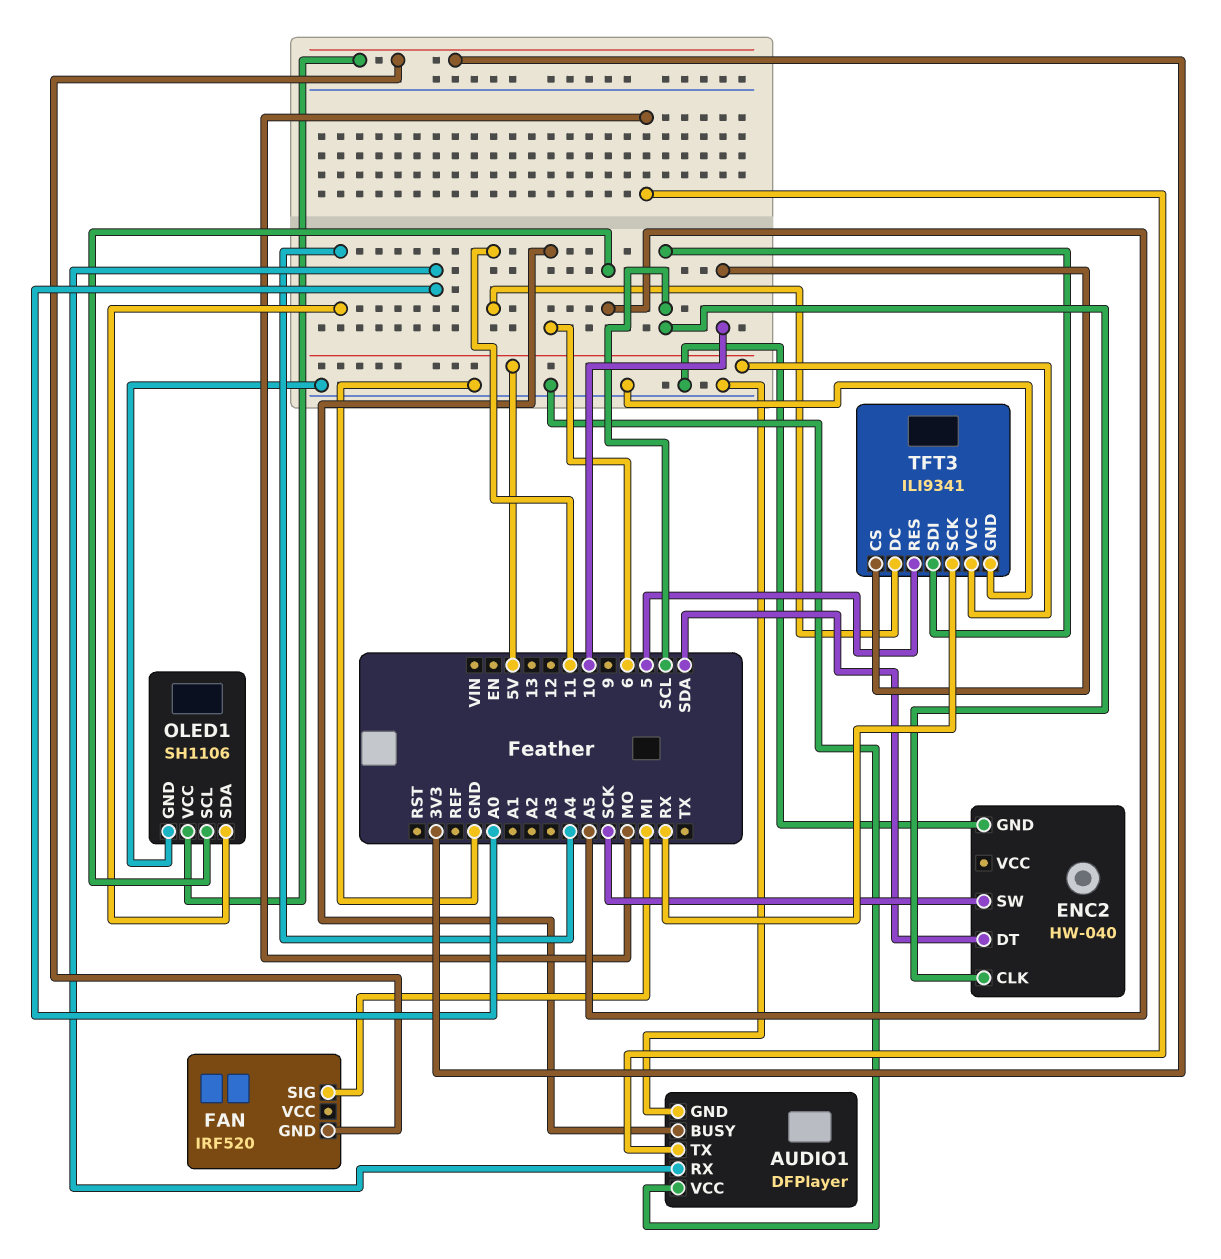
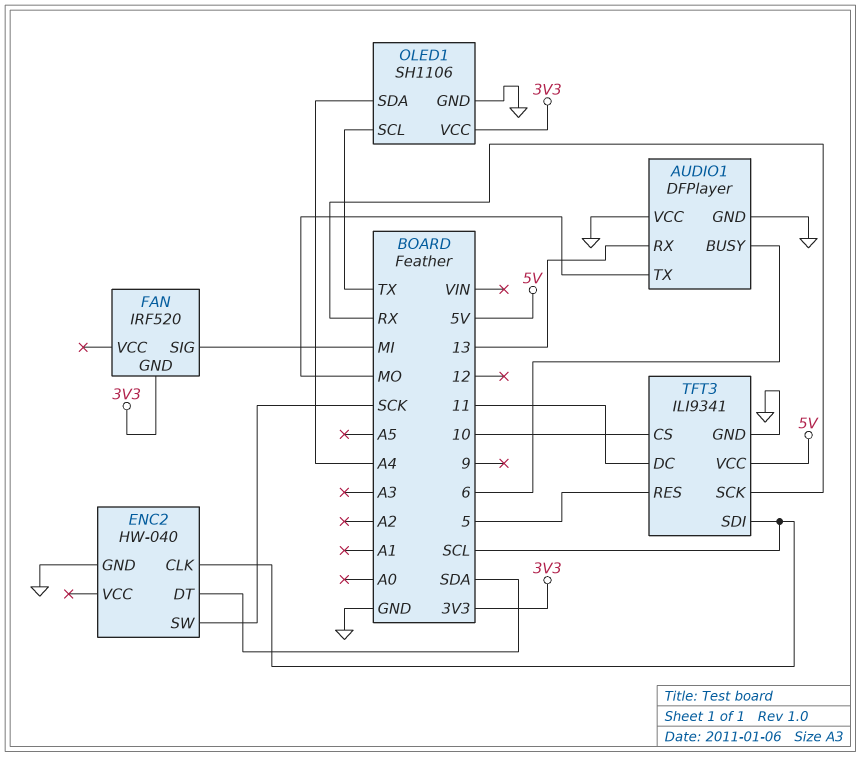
AUDIO1 pin RX: A0 -> 13
OLED1 pin SCL: A5 -> TX

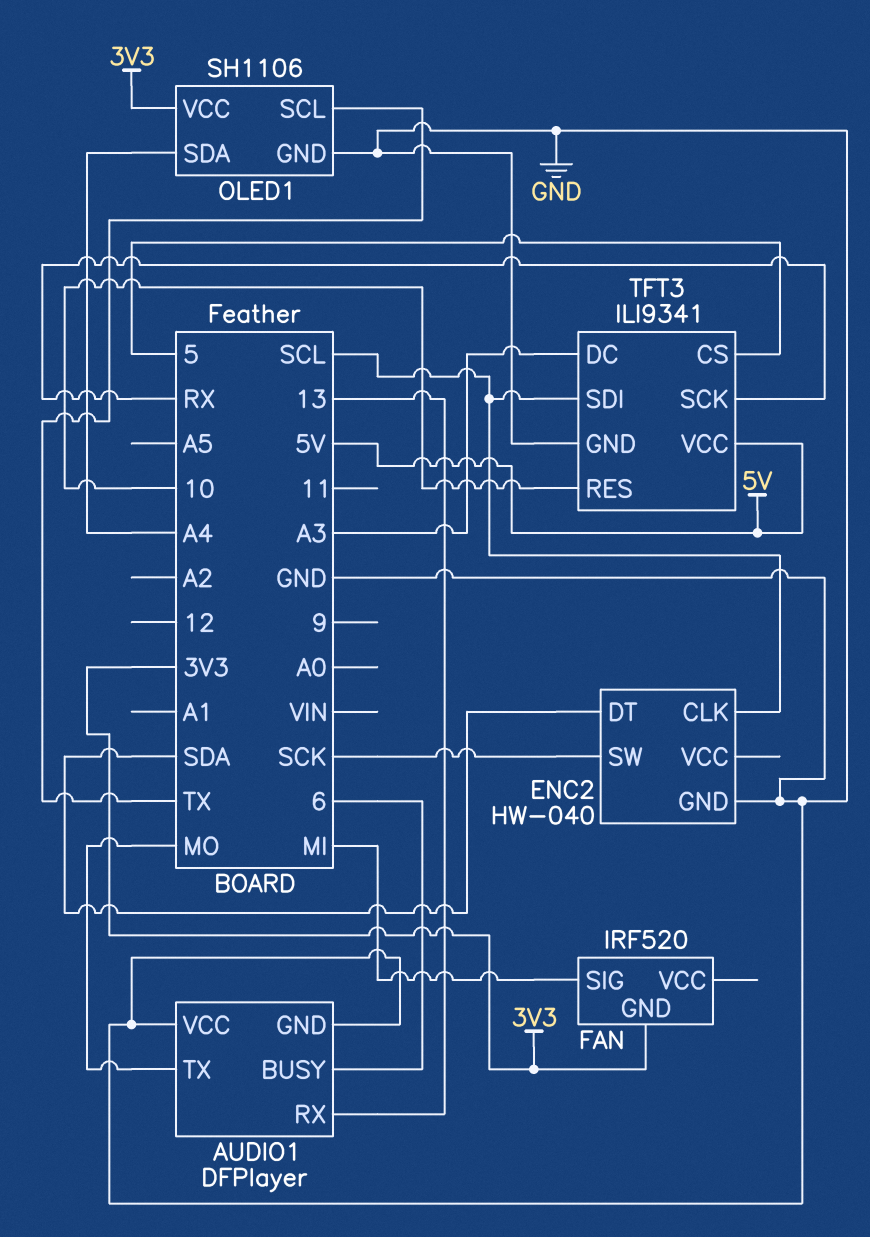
TFT3 pin CS: 10 -> 5
TFT3 pin DC: 11 -> A3
TFT3 pin RES: 5 -> 10

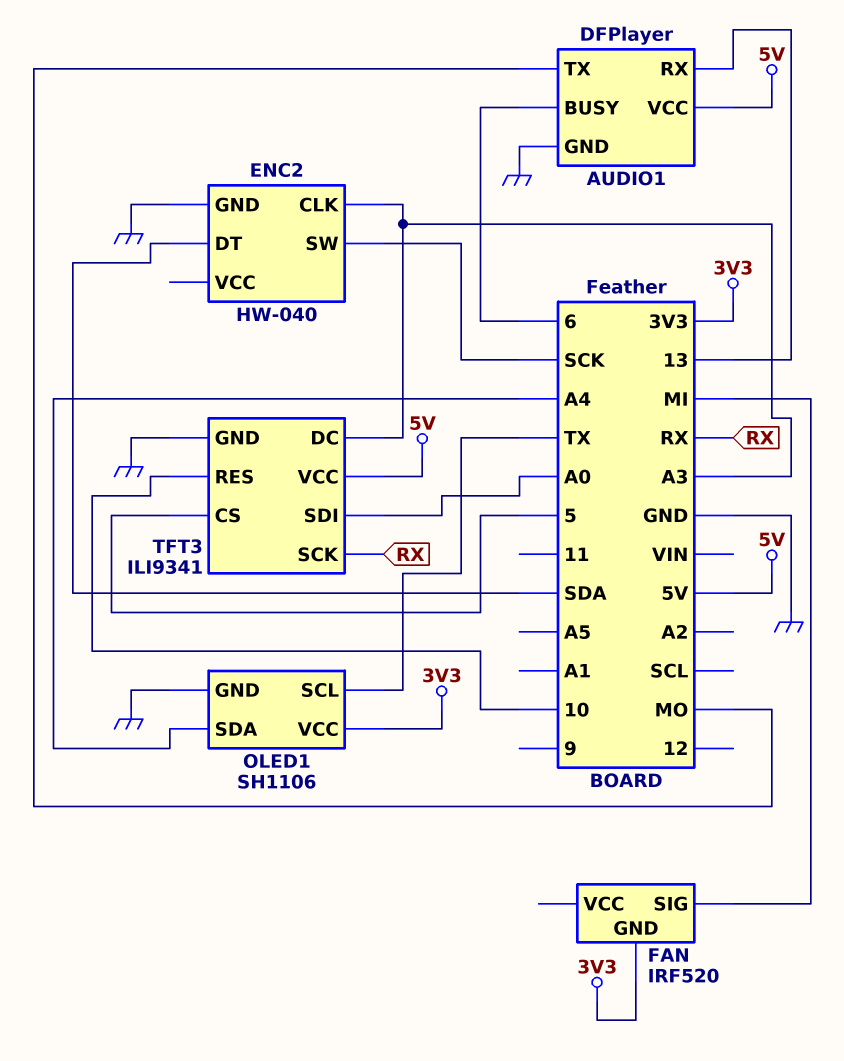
AUDIO1 pin VCC: GND -> 5V
ENC2 pin CLK: SCL -> A3
TFT3 pin SDI: SCL -> A0

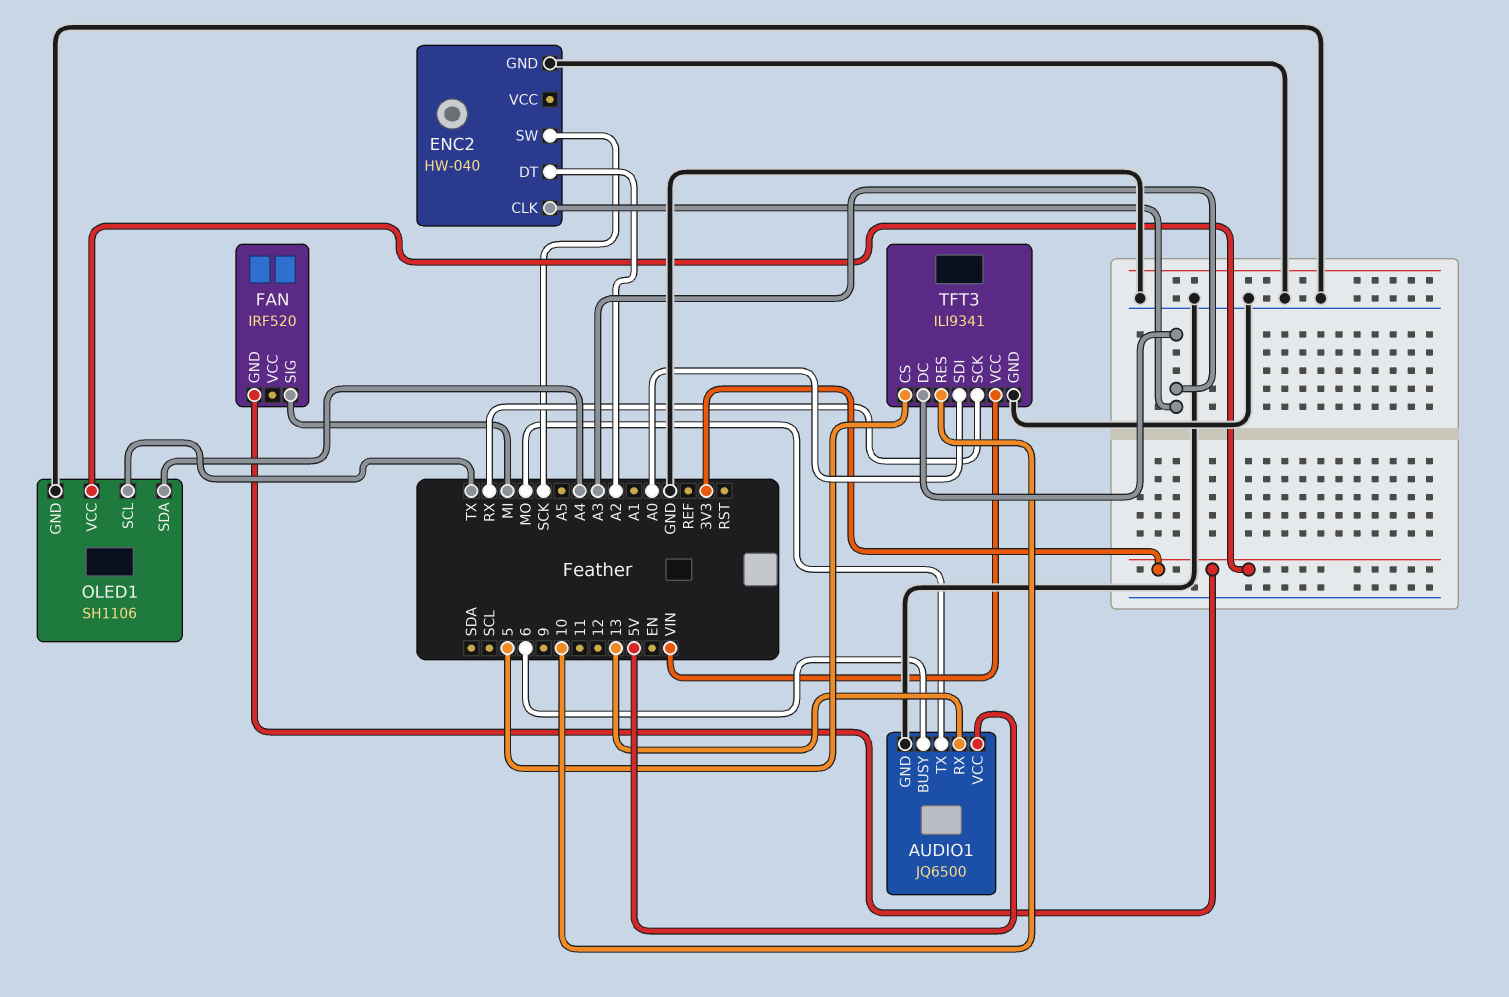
AUDIO1: DFPlayer -> JQ6500
ENC2 pin DT: SDA -> A2
TFT3 pin VCC: 5V -> VIN

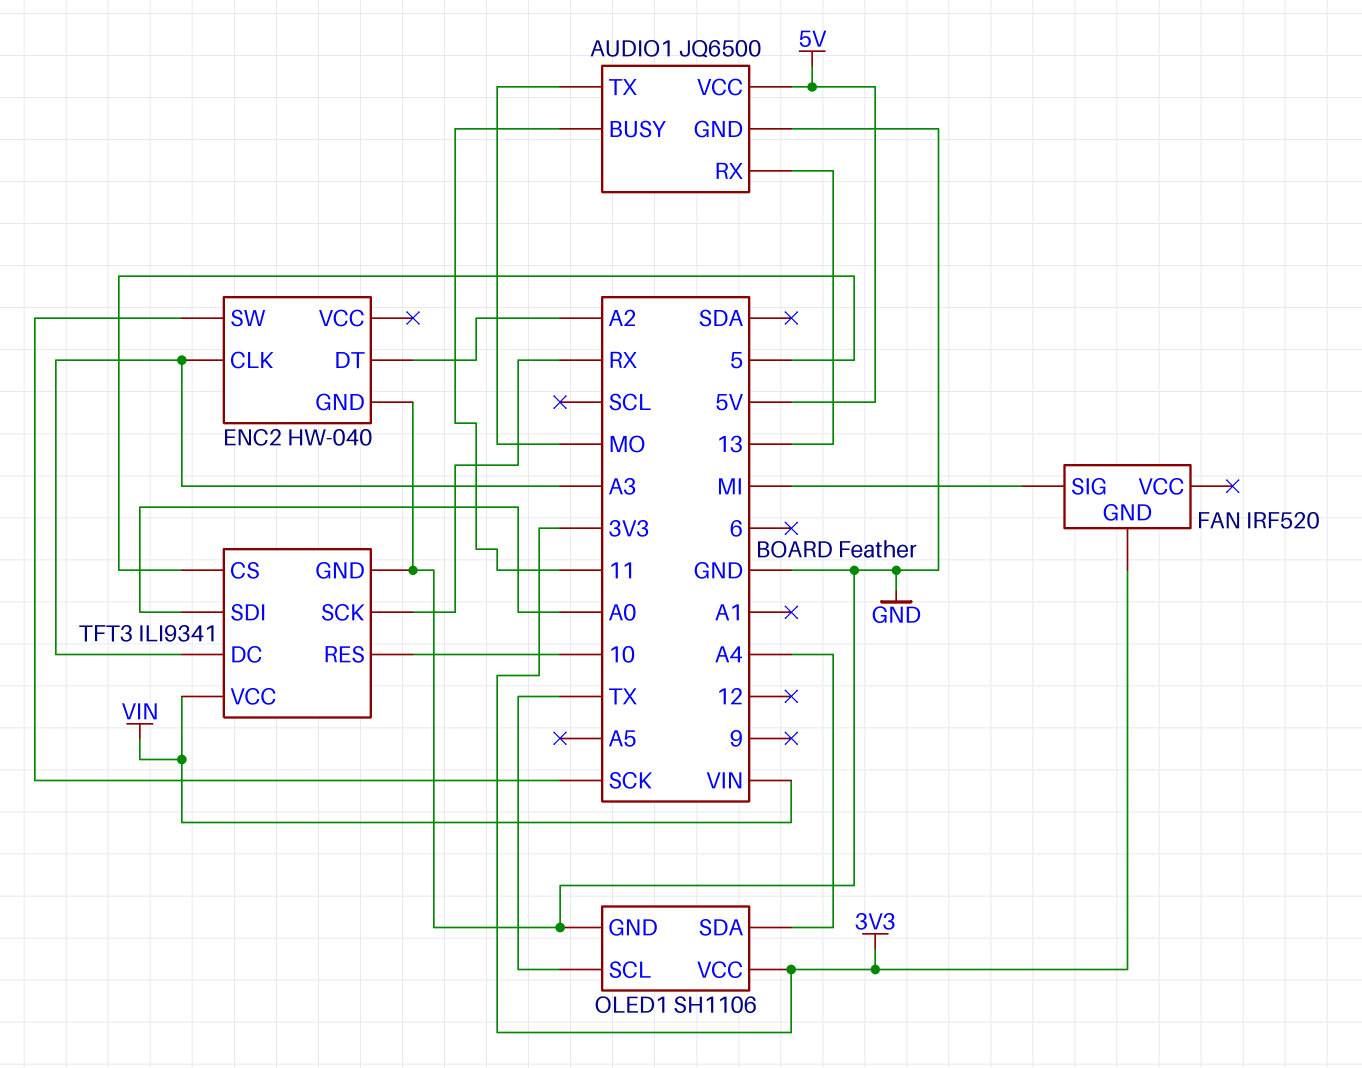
AUDIO1 pin BUSY: 6 -> 11

